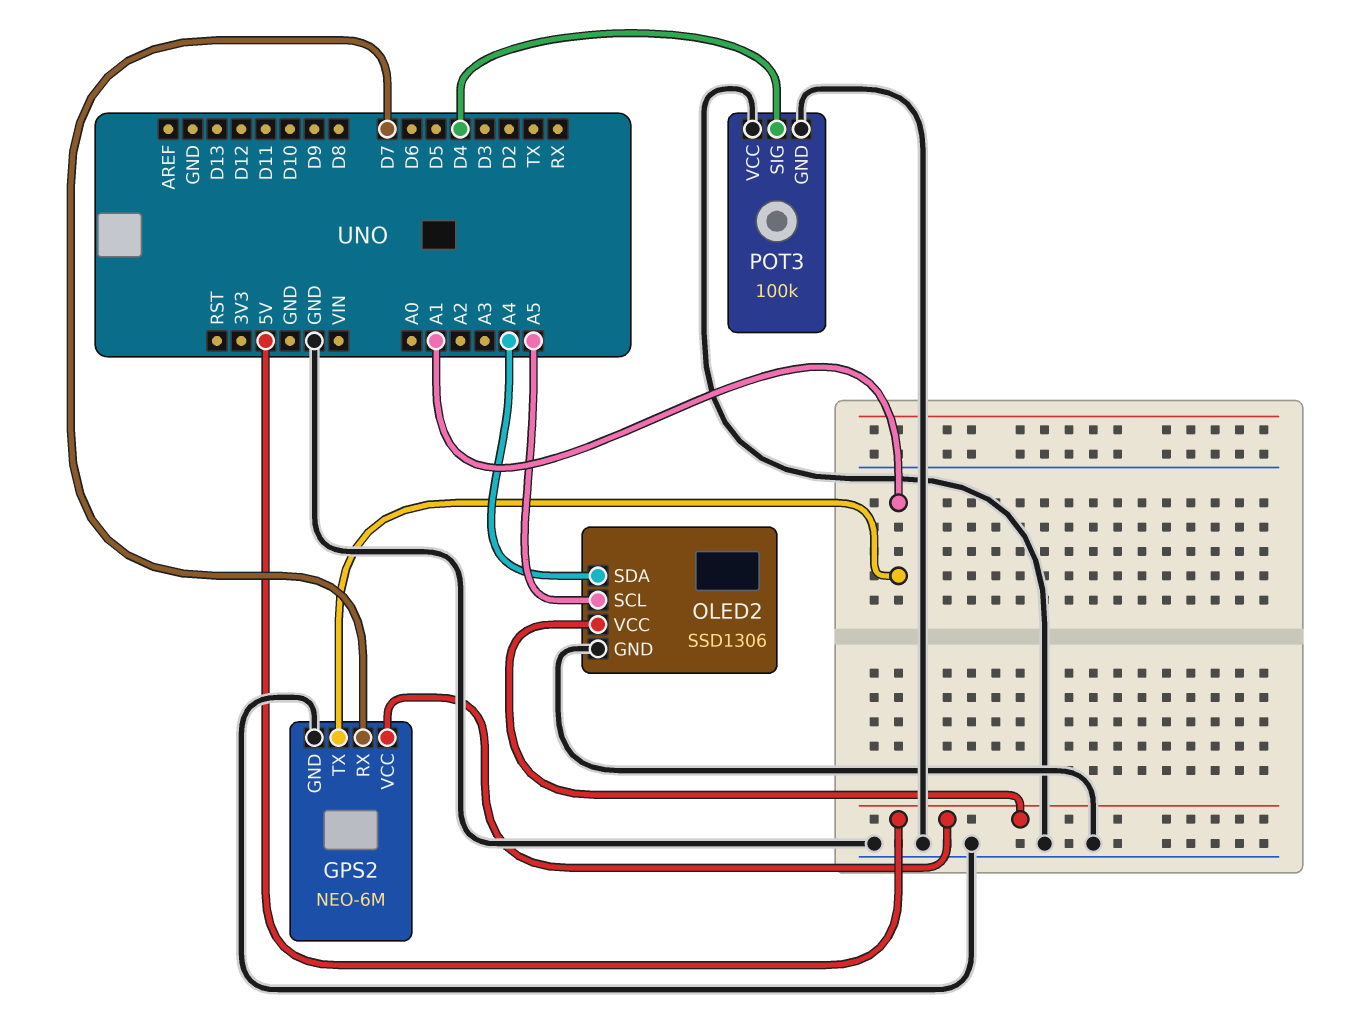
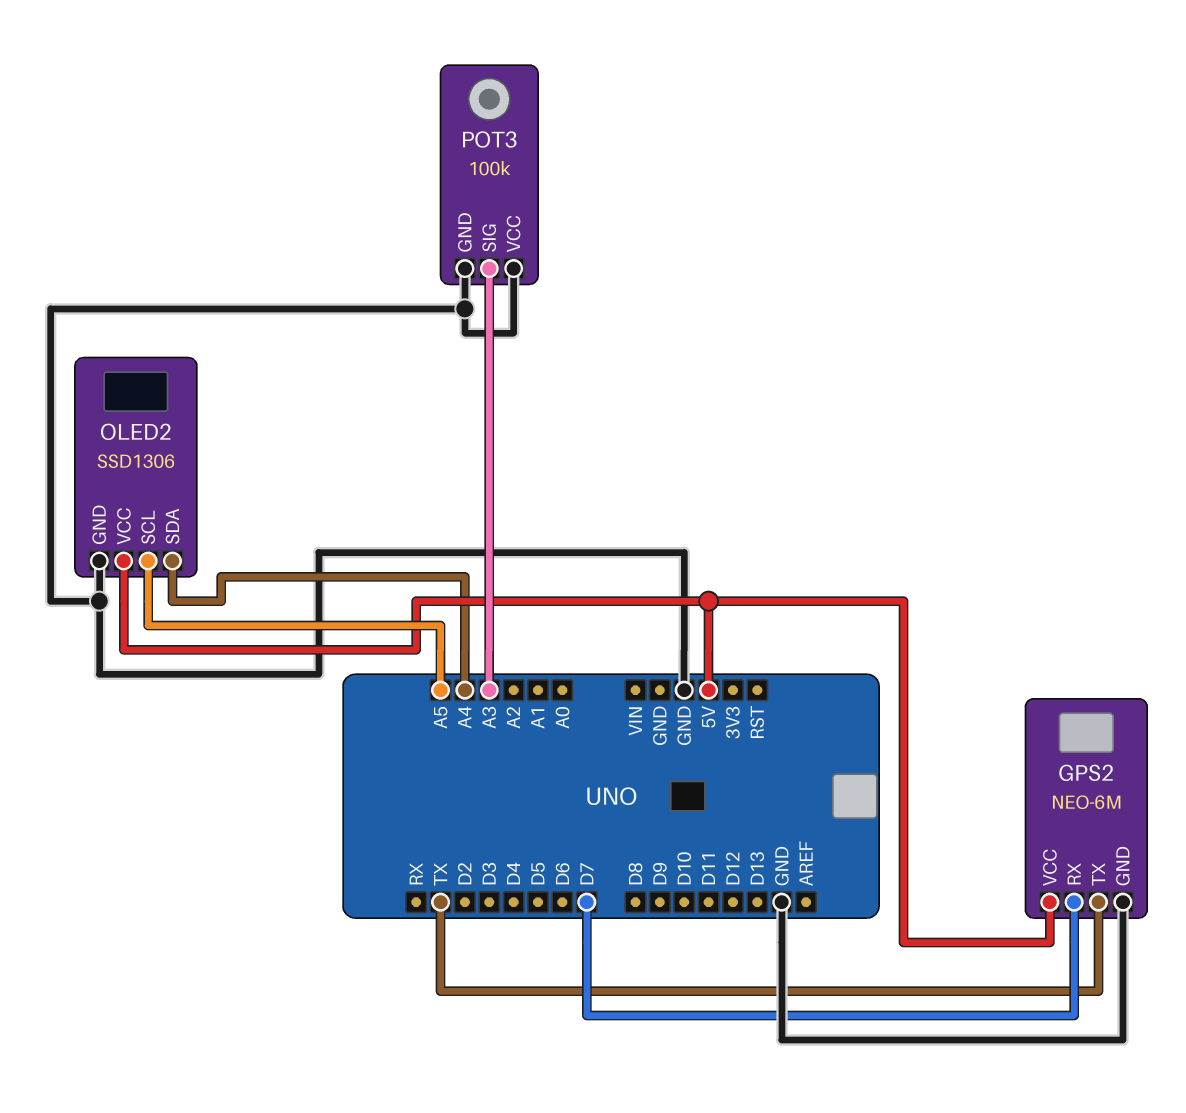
GPS2 pin TX: A1 -> TX
POT3 pin SIG: D4 -> A3

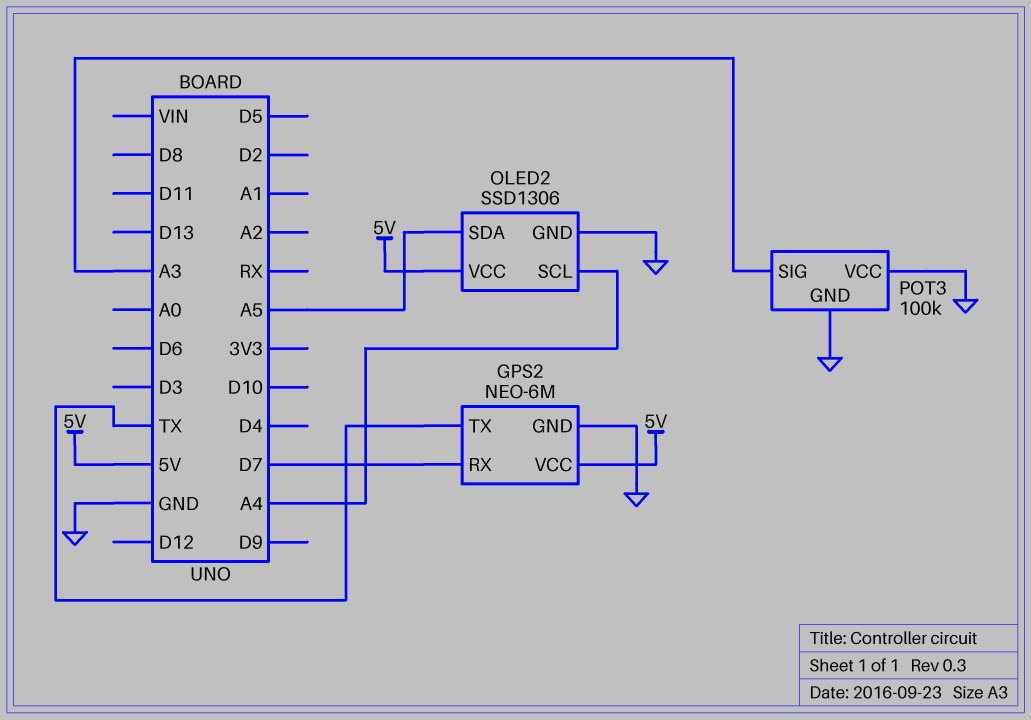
OLED2 pin SCL: A5 -> A4
OLED2 pin SDA: A4 -> A5

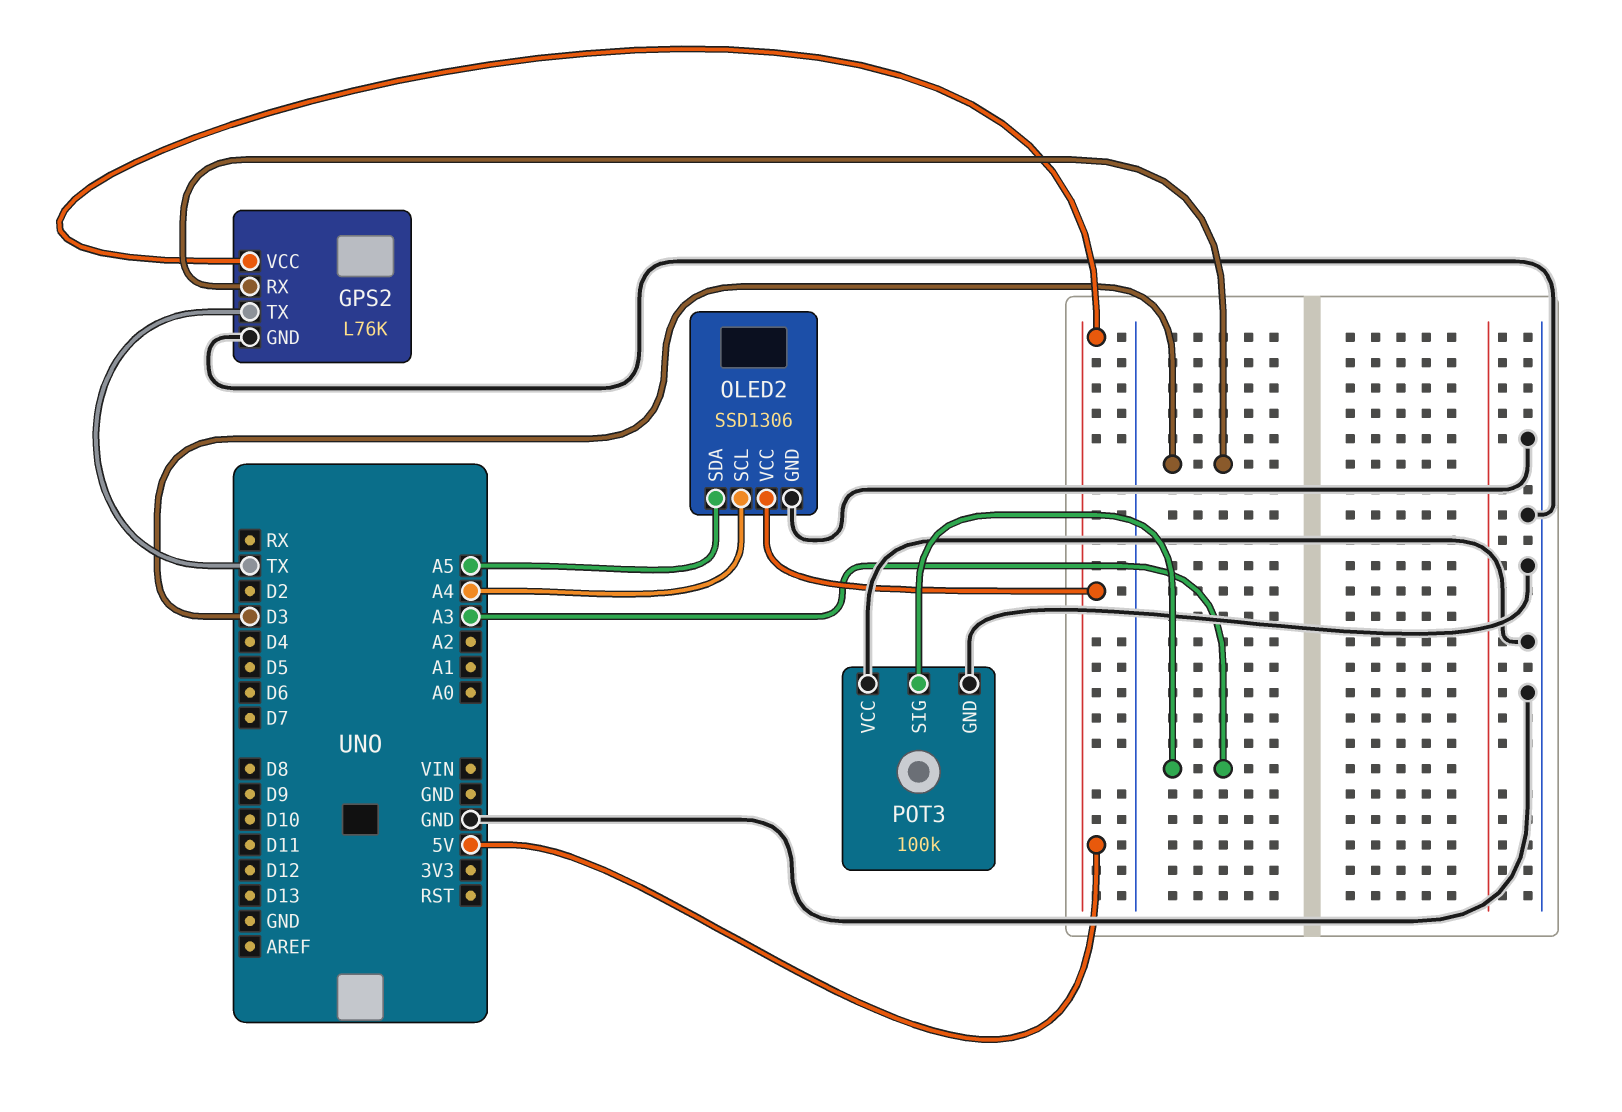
GPS2: NEO-6M -> L76K
GPS2 pin RX: D7 -> D3

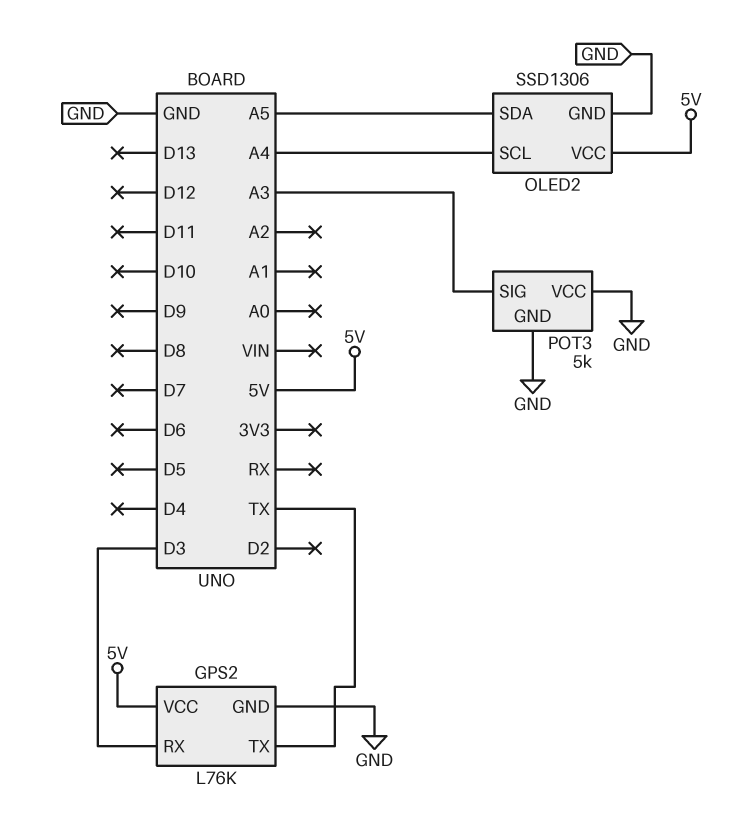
POT3: 100k -> 5k

